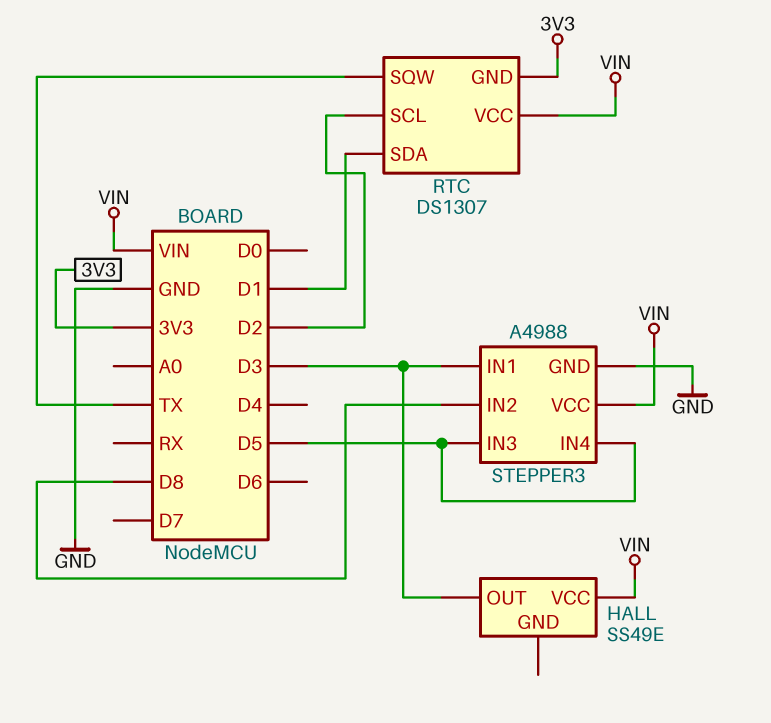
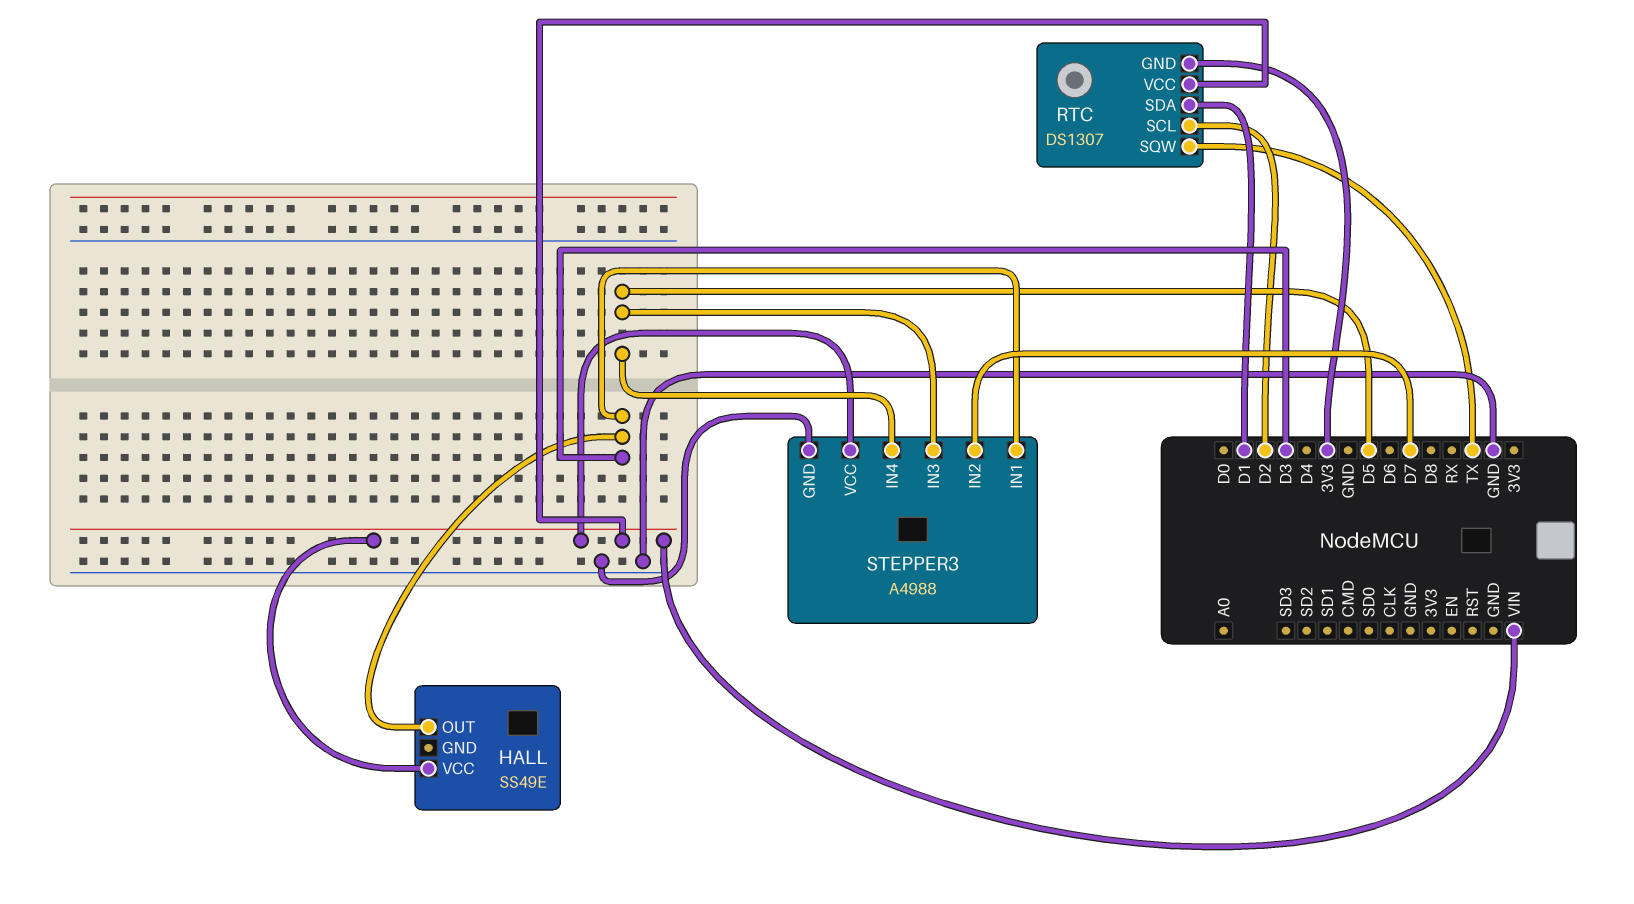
STEPPER3 pin IN2: D8 -> D7

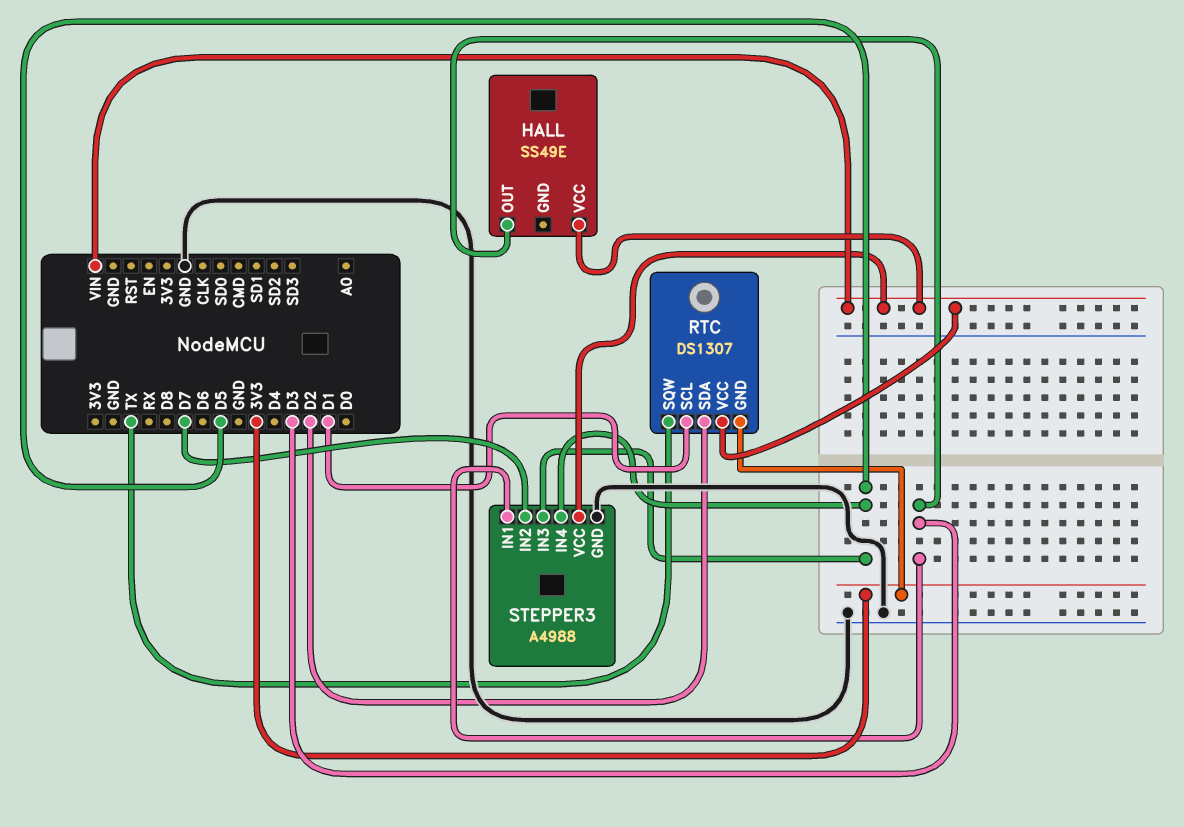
RTC pin SCL: D2 -> D1
RTC pin SDA: D1 -> D2

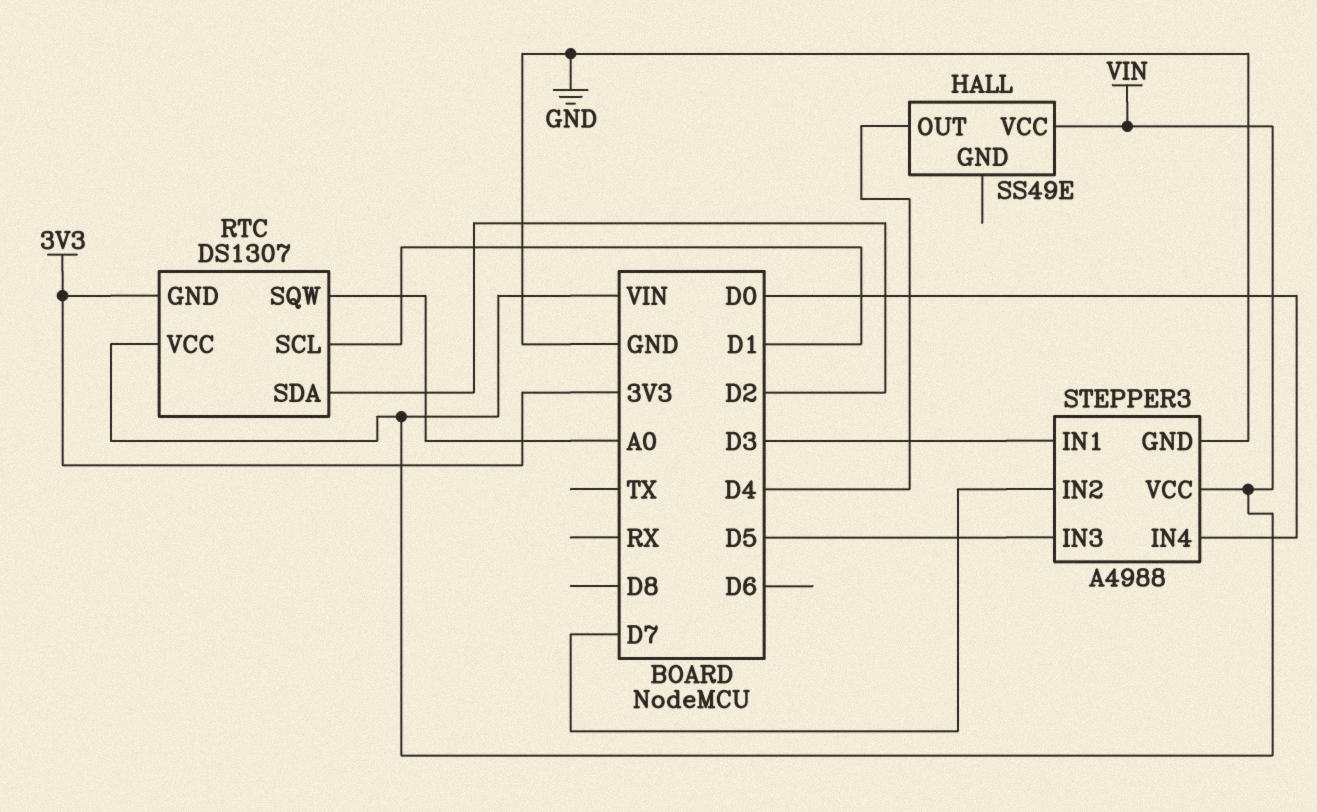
HALL pin OUT: D3 -> D4
RTC pin SQW: TX -> A0
STEPPER3 pin IN4: D5 -> D0

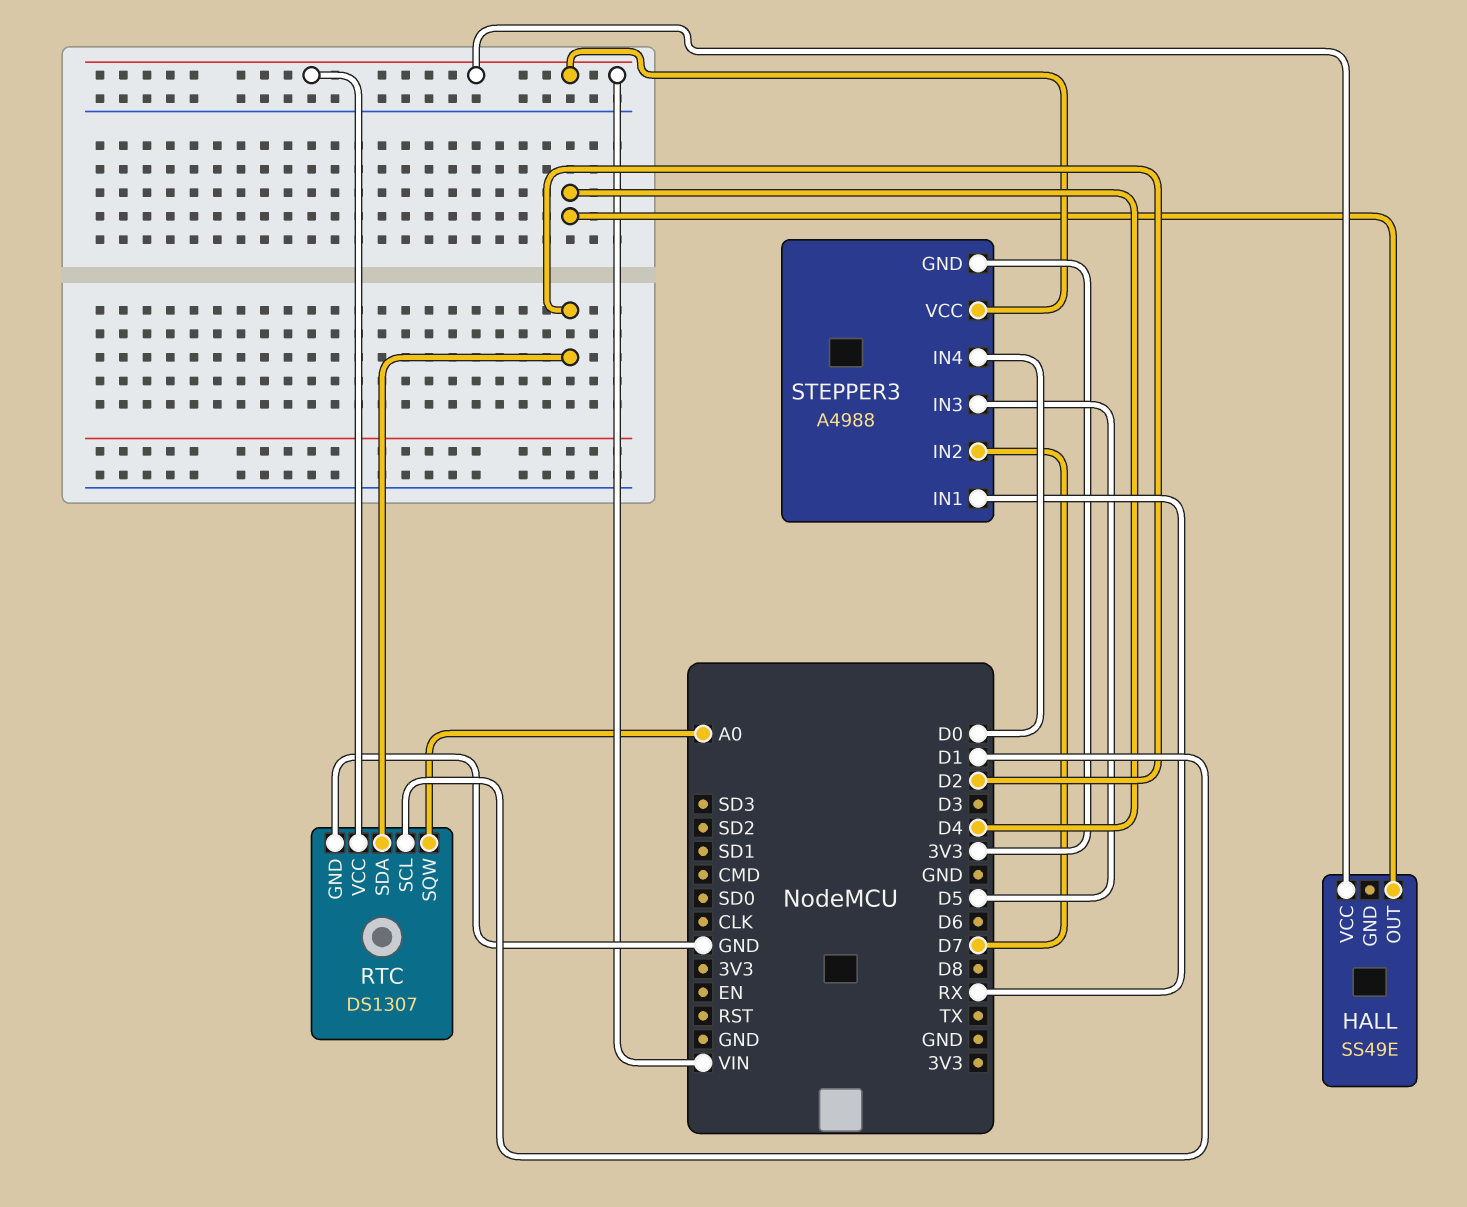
RTC pin GND: 3V3 -> GND
STEPPER3 pin GND: GND -> 3V3
STEPPER3 pin IN1: D3 -> RX

